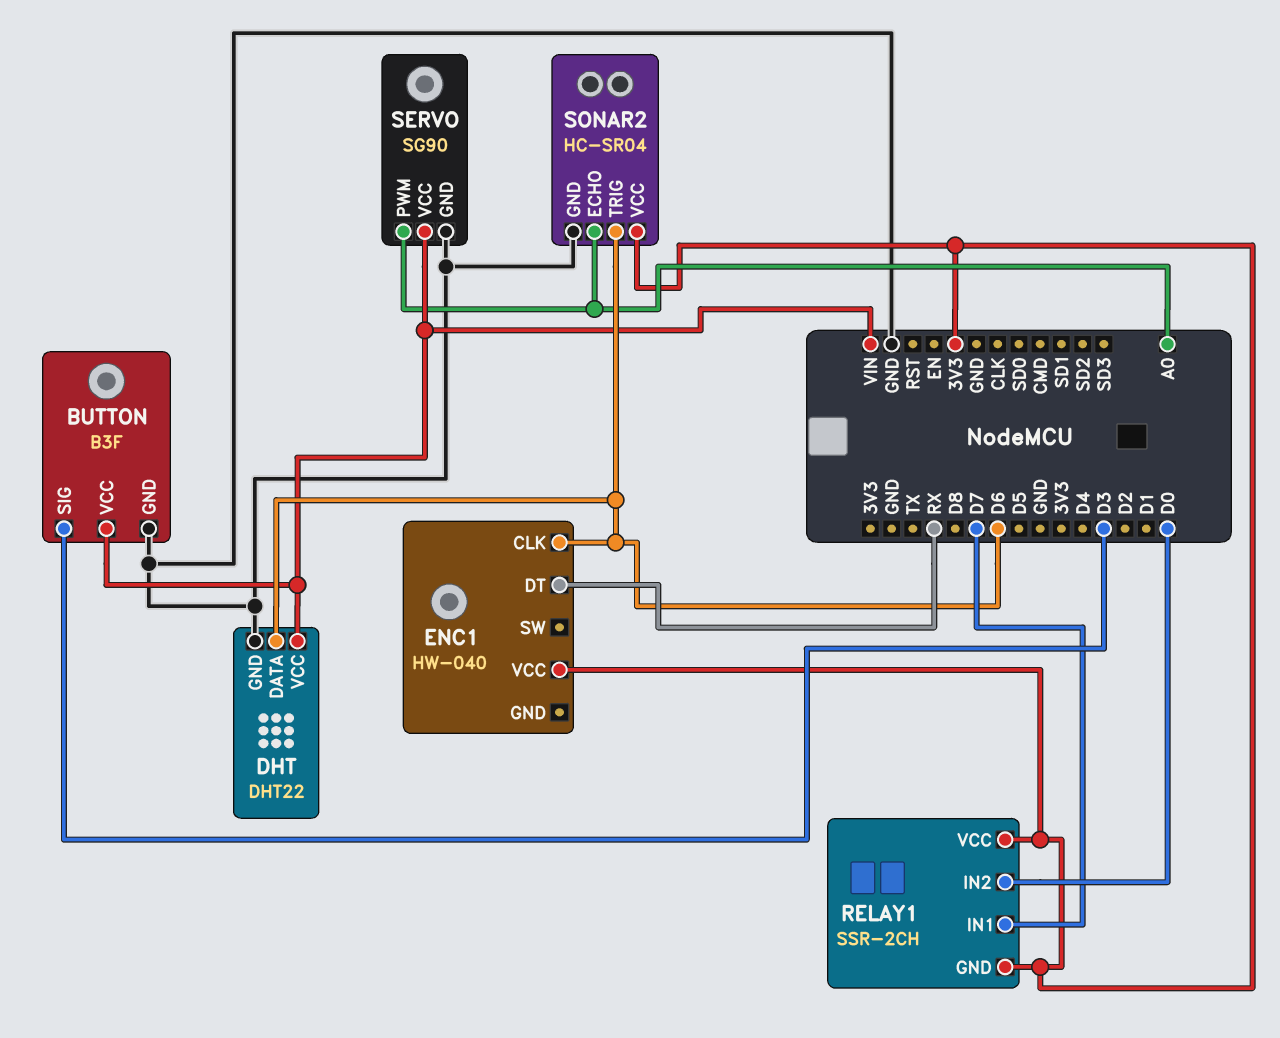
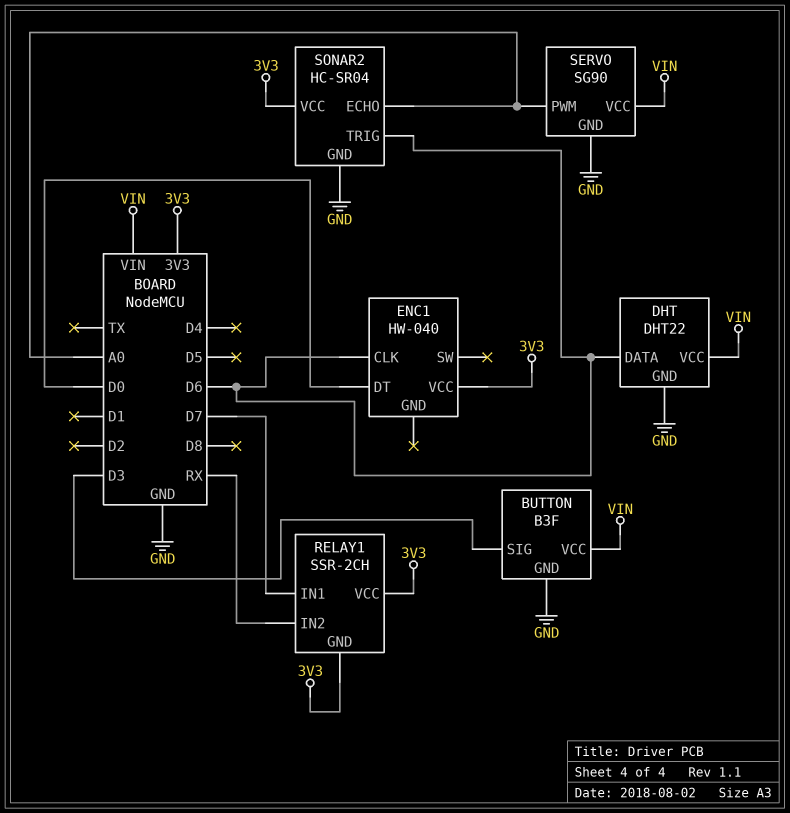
ENC1 pin DT: RX -> D0
RELAY1 pin IN2: D0 -> RX

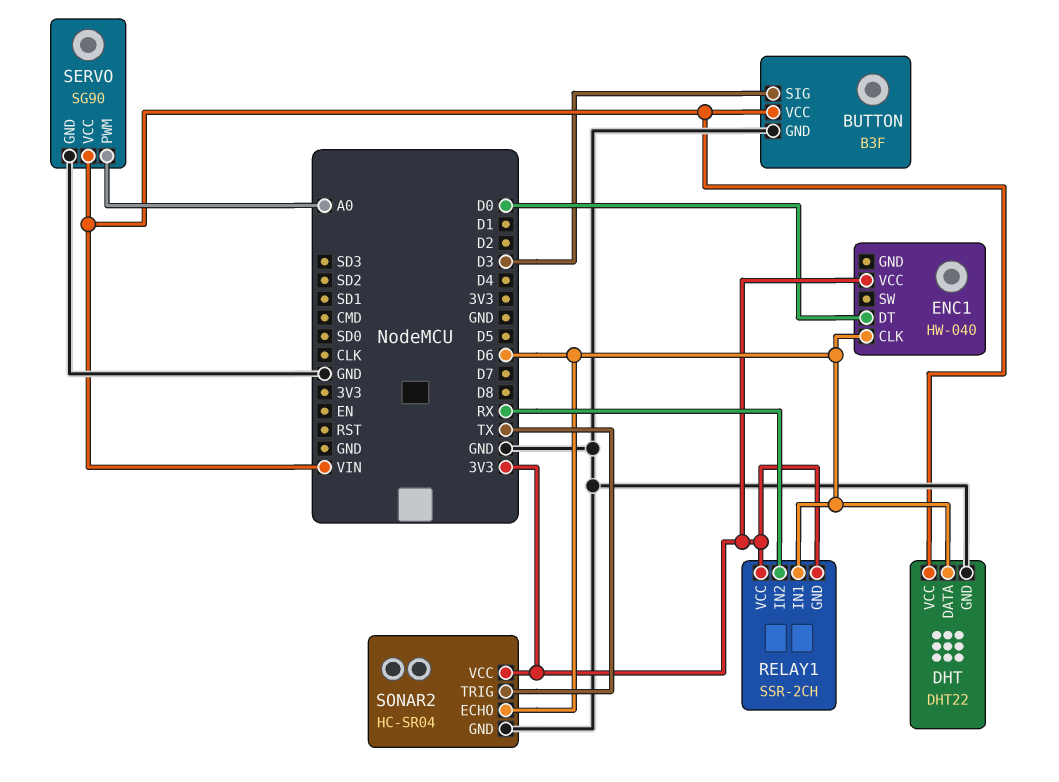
RELAY1 pin IN1: D7 -> D6
SONAR2 pin ECHO: A0 -> D6
SONAR2 pin TRIG: D6 -> TX

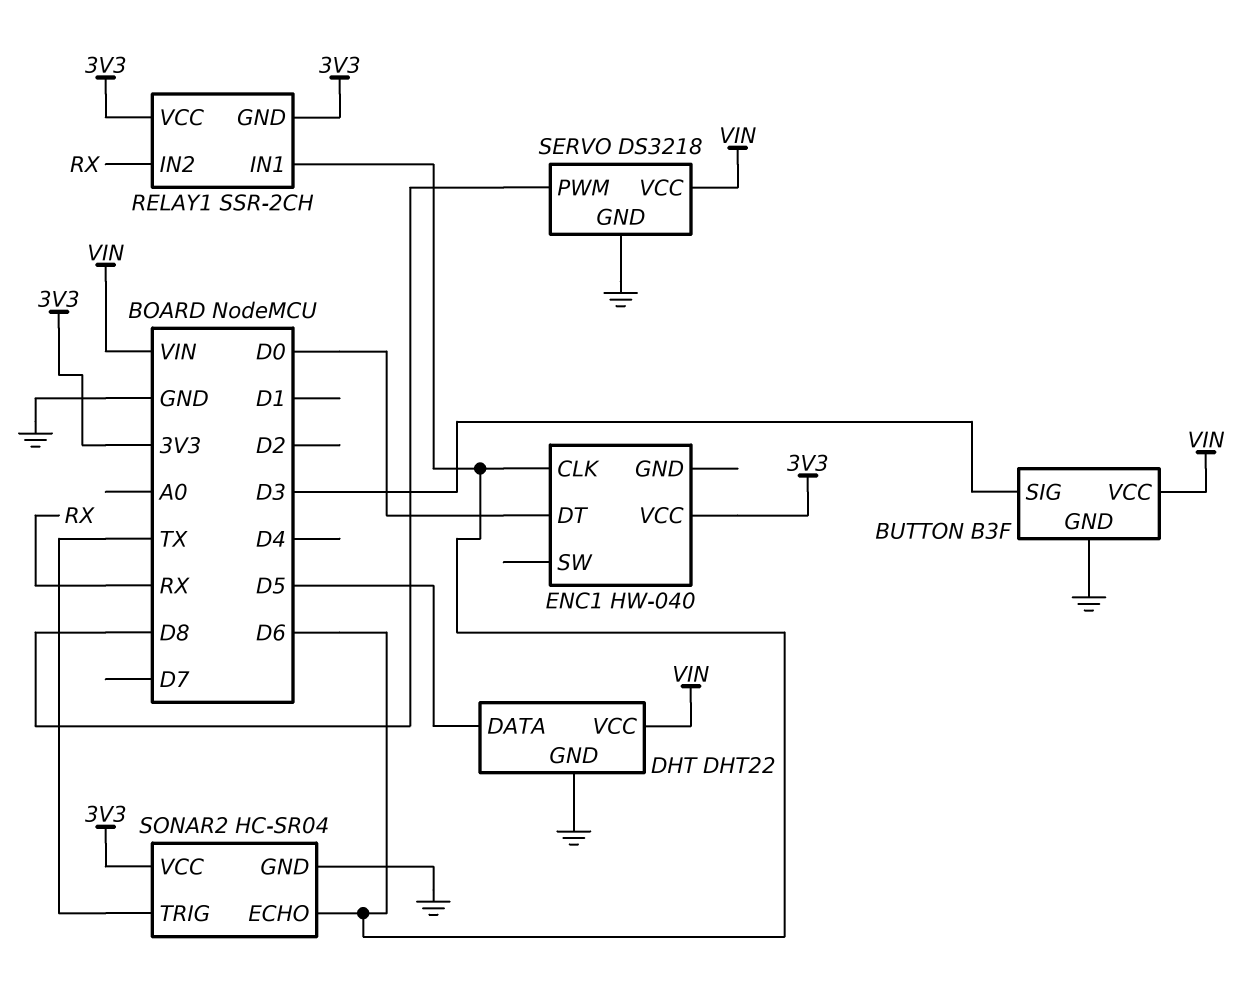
DHT pin DATA: D6 -> D5
SERVO: SG90 -> DS3218
SERVO pin PWM: A0 -> D8

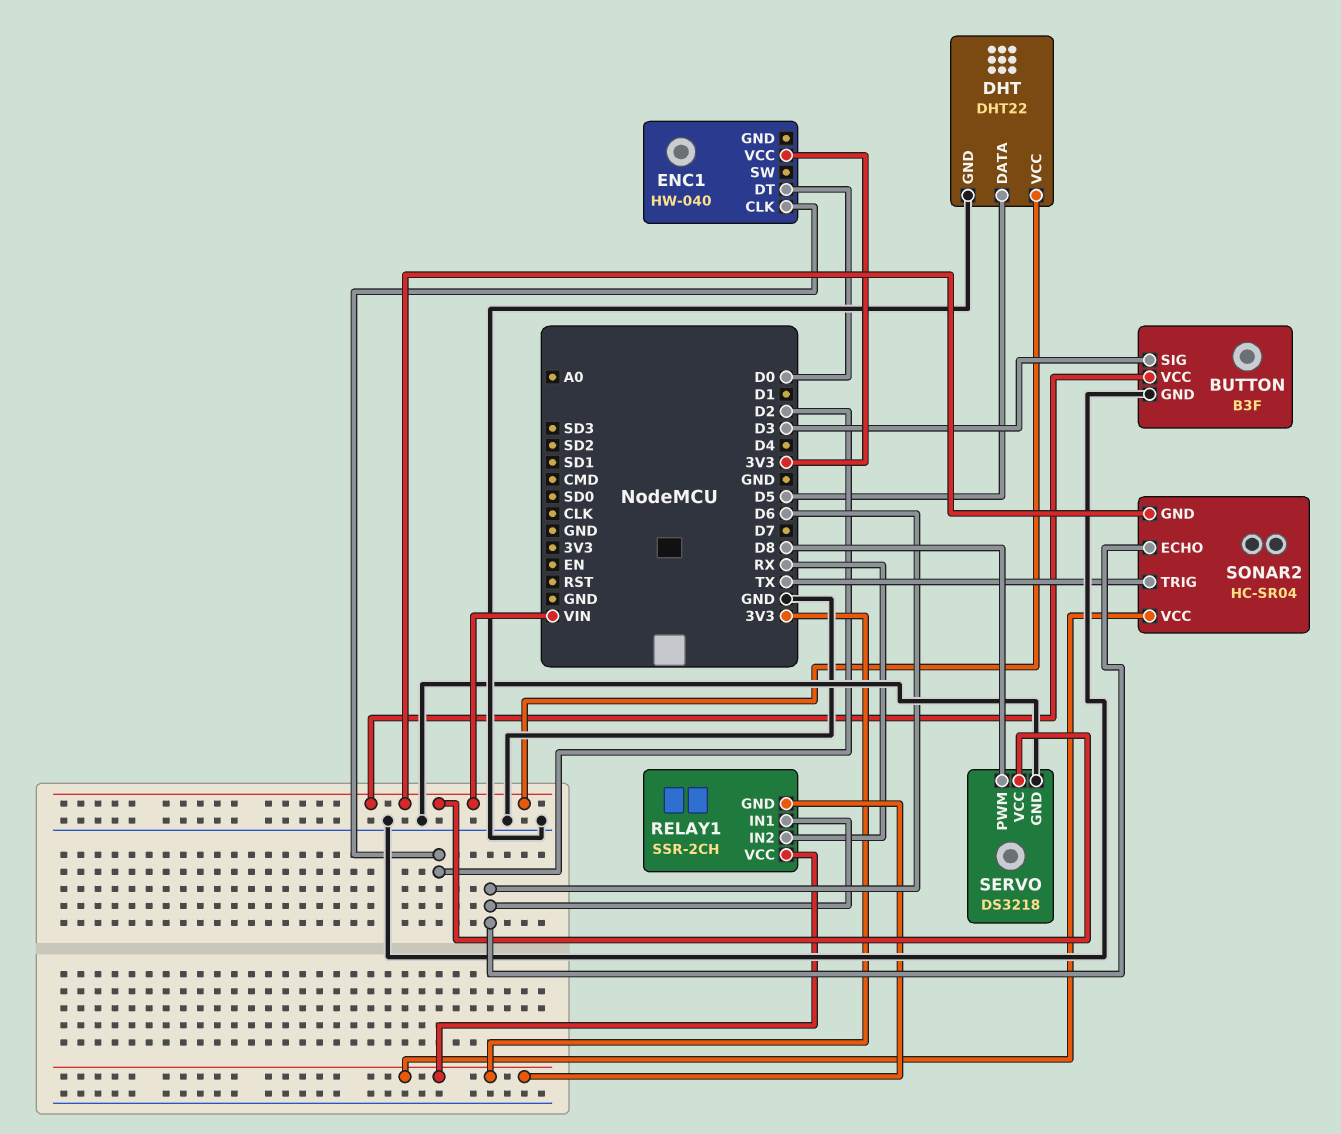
ENC1 pin CLK: D6 -> D2
SONAR2 pin GND: GND -> VIN

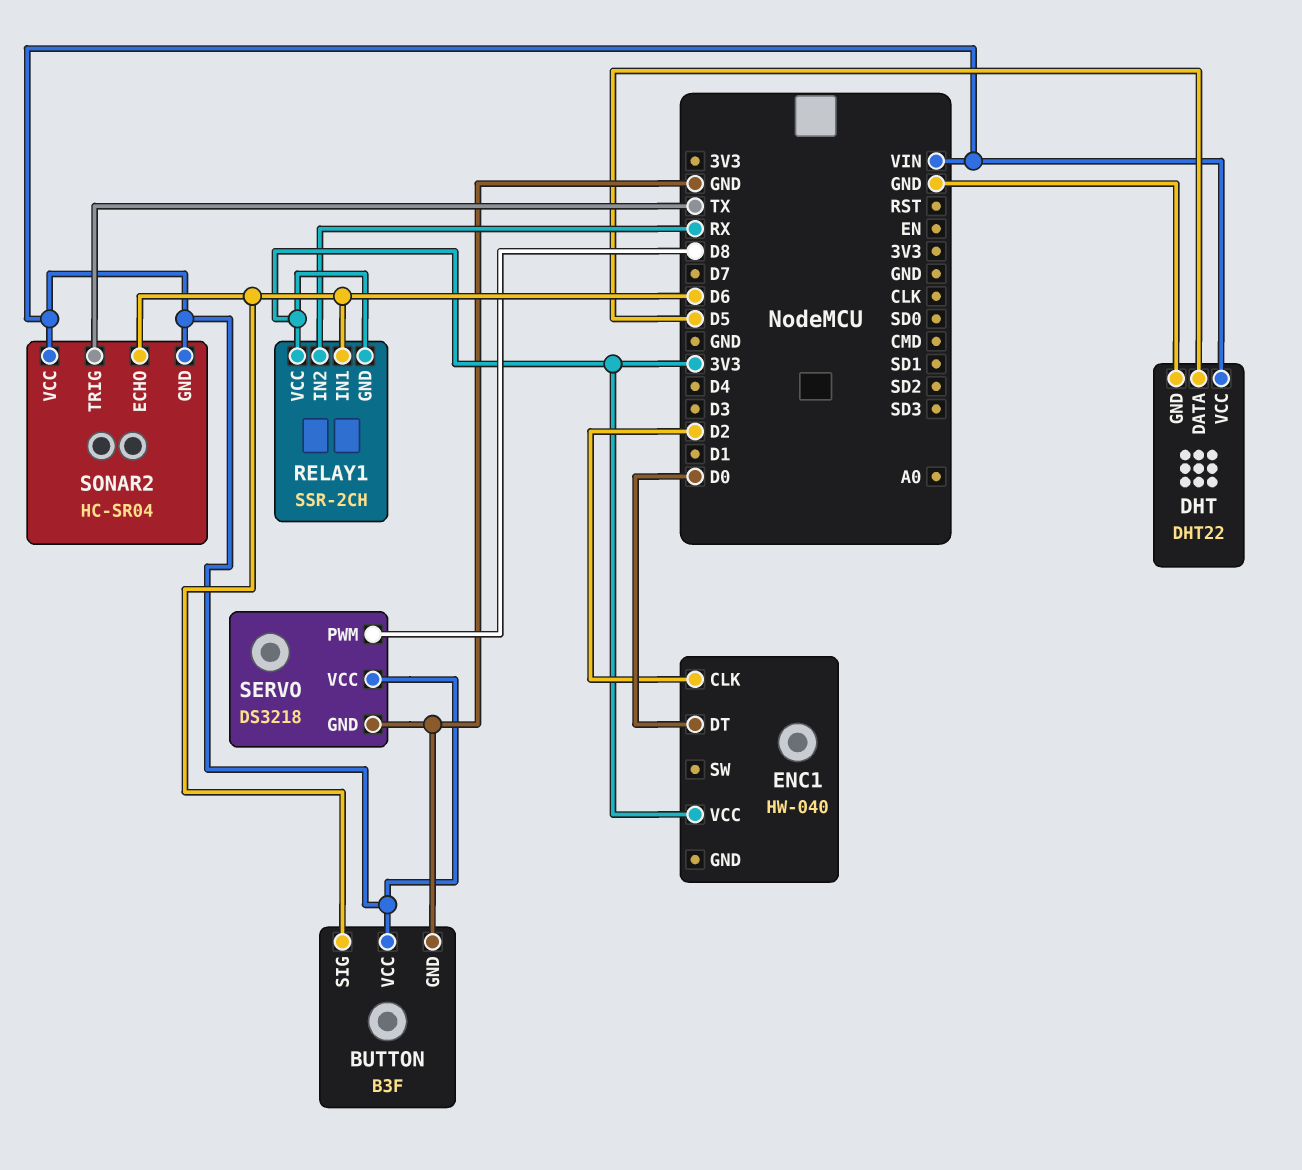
BUTTON pin SIG: D3 -> D6
SONAR2 pin VCC: 3V3 -> VIN

